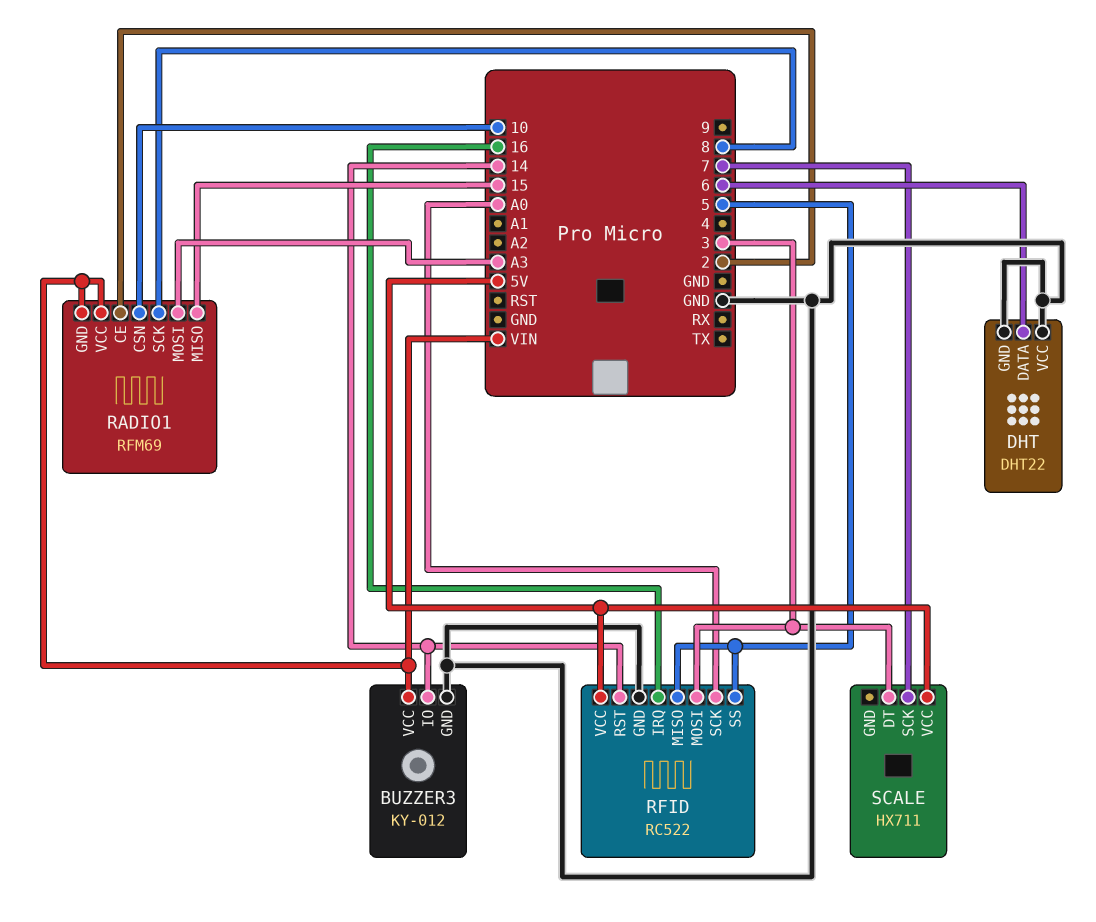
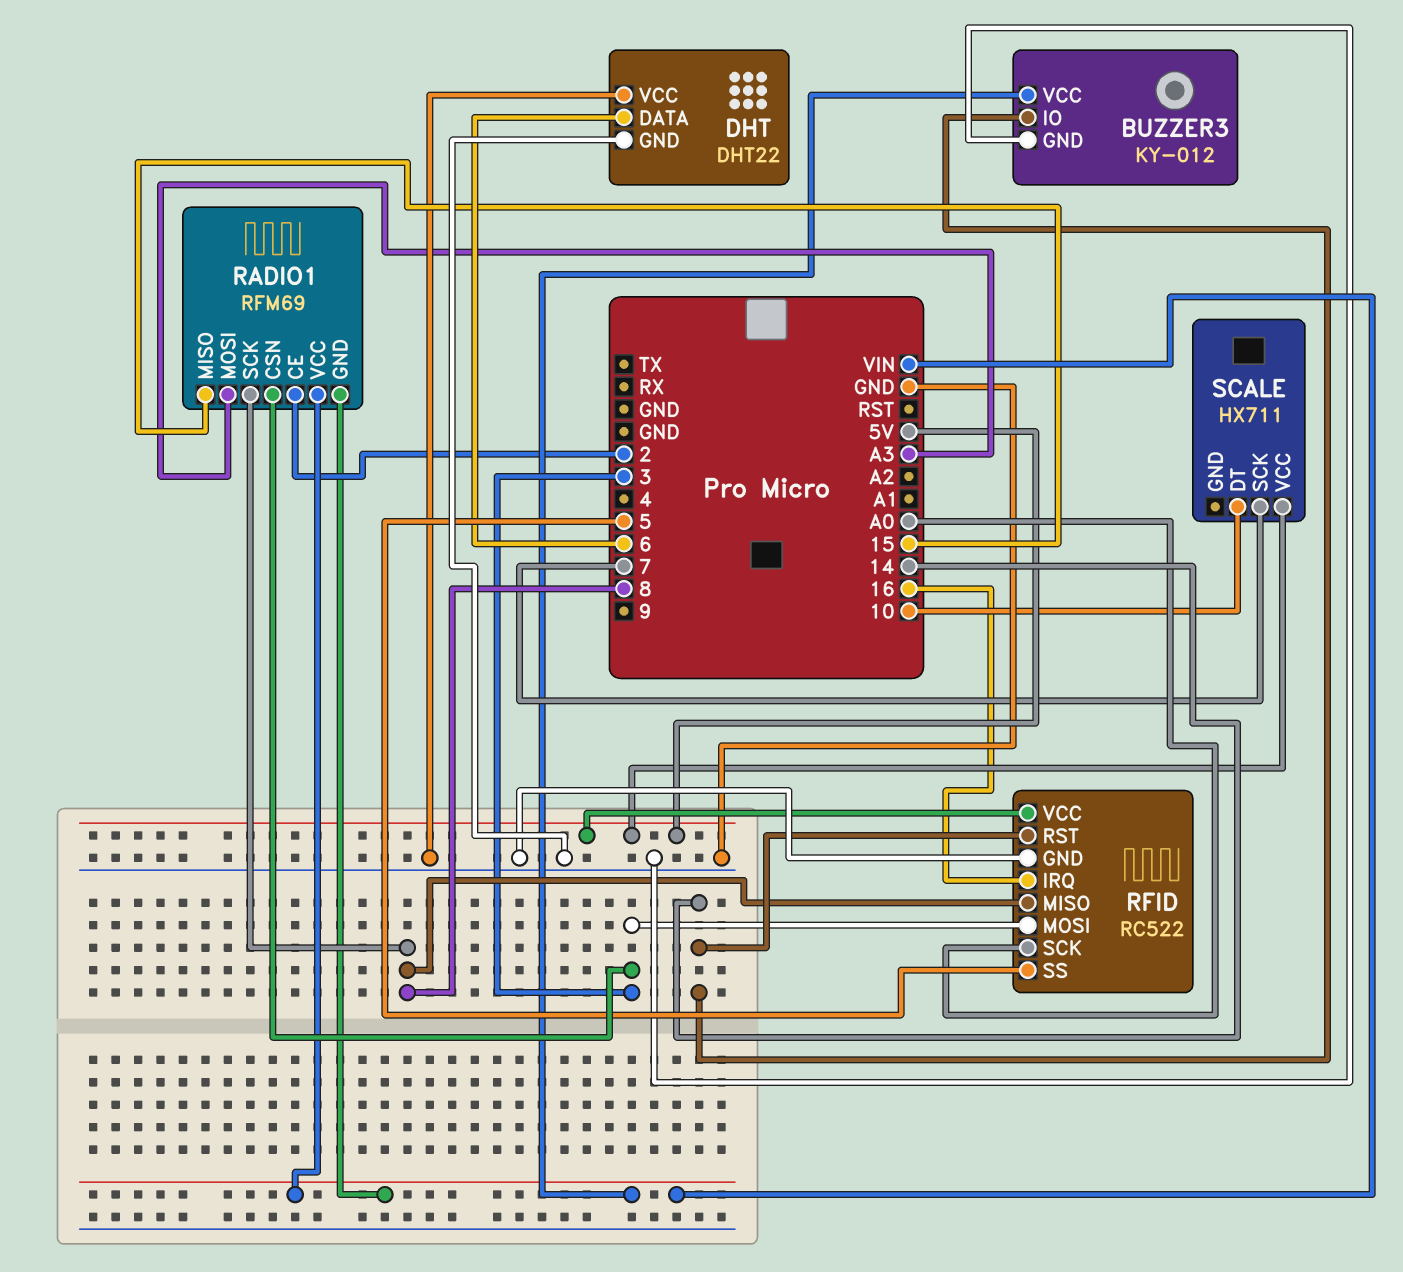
RADIO1 pin CSN: 10 -> 3
RFID pin MISO: 5 -> 8
SCALE pin DT: 3 -> 10

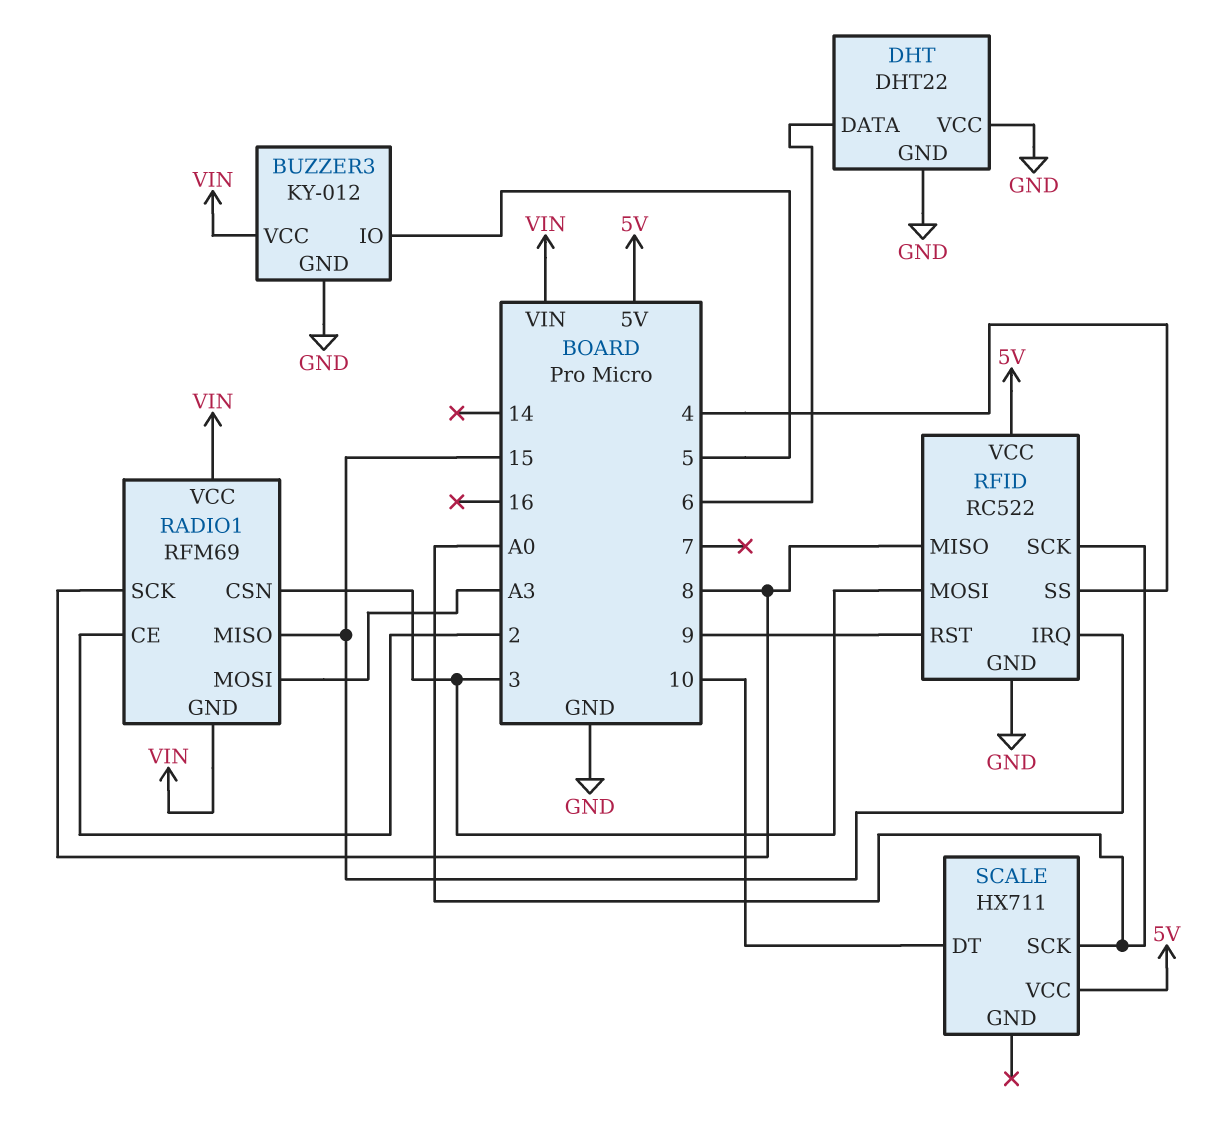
BUZZER3 pin IO: 14 -> 5
RFID pin IRQ: 16 -> 15
RFID pin RST: 14 -> 9
RFID pin SS: 5 -> 4
SCALE pin SCK: 7 -> A0

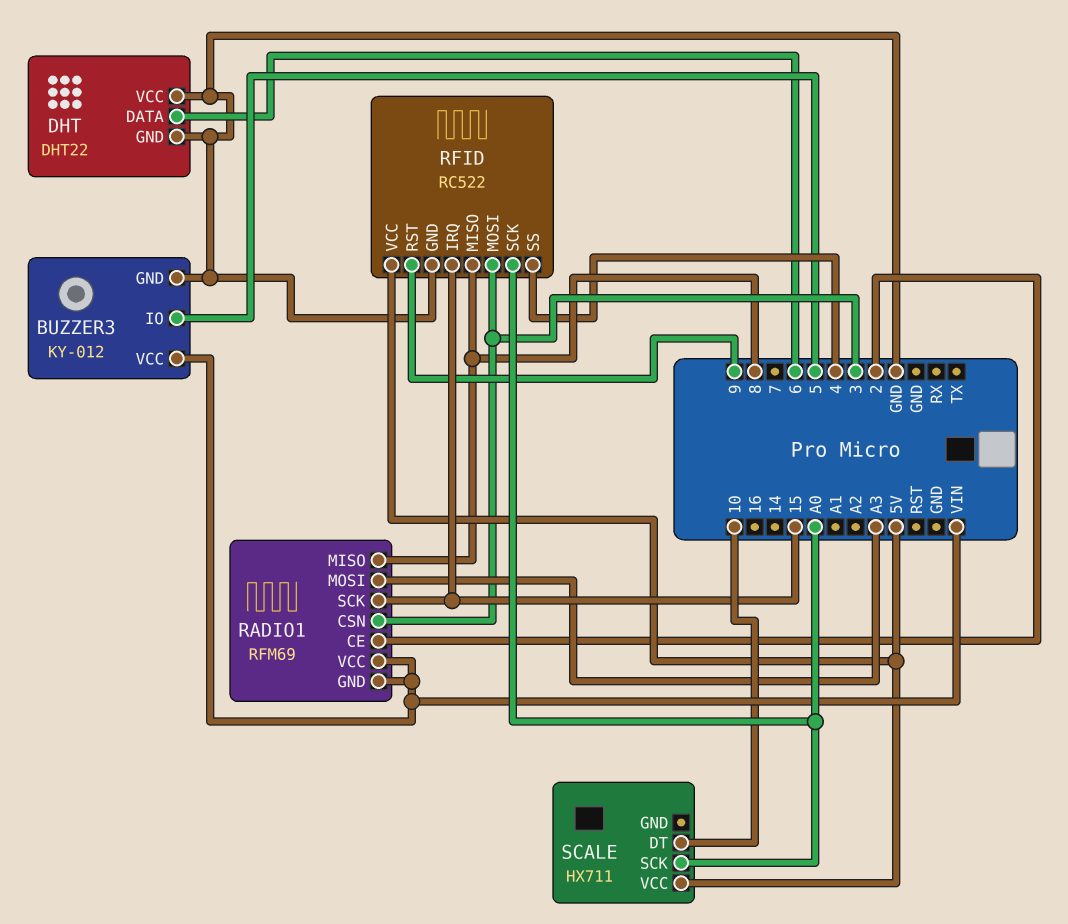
RADIO1 pin MISO: 15 -> 8
RADIO1 pin SCK: 8 -> 15

